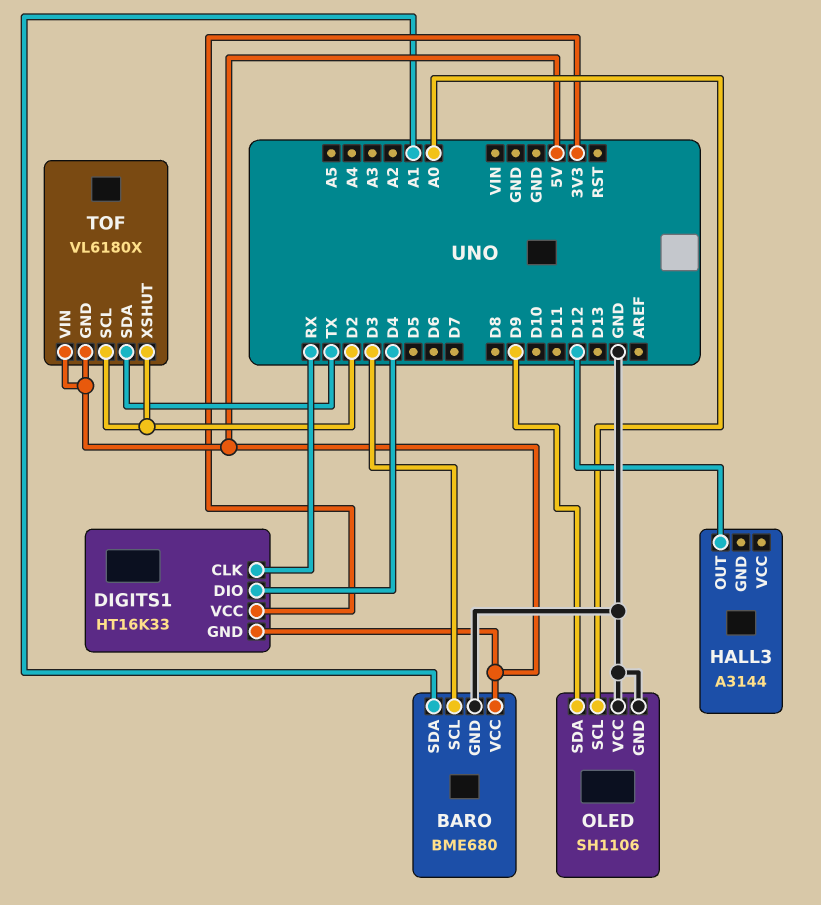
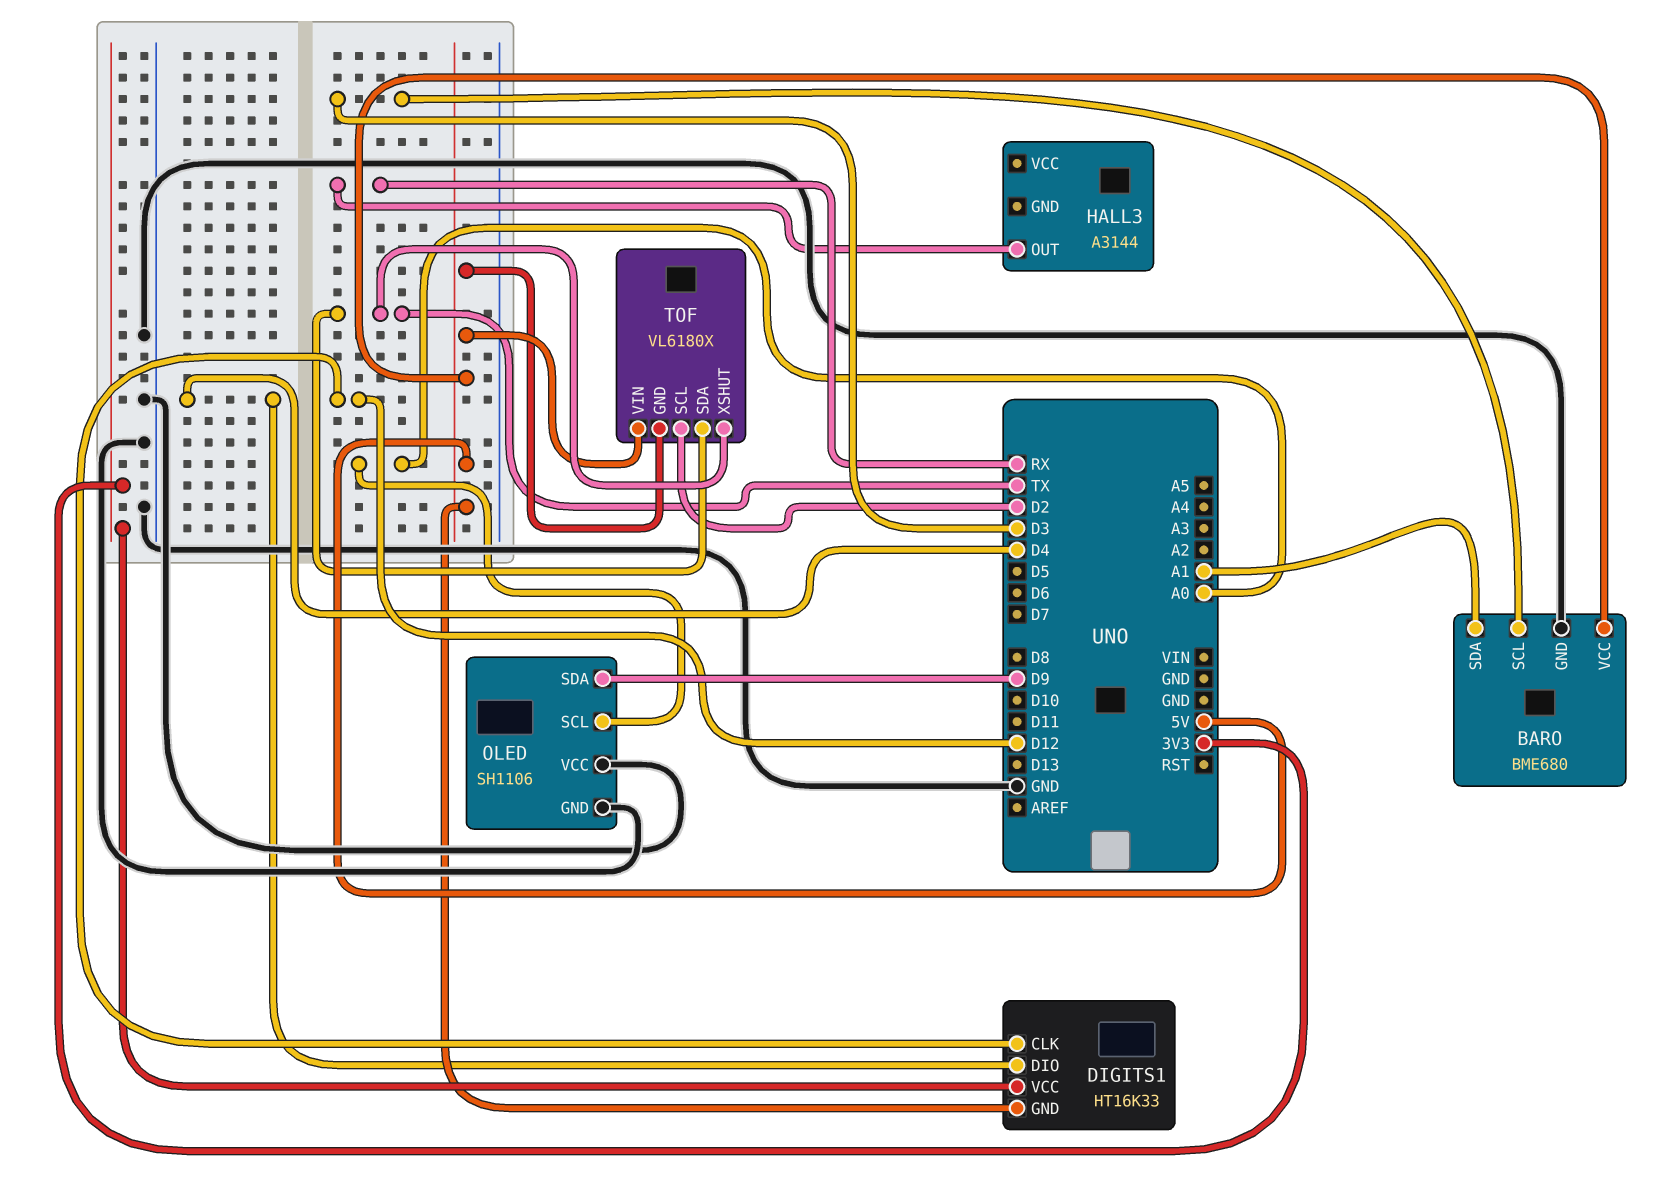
DIGITS1 pin CLK: RX -> D12
HALL3 pin OUT: D12 -> RX
TOF pin XSHUT: D2 -> TX

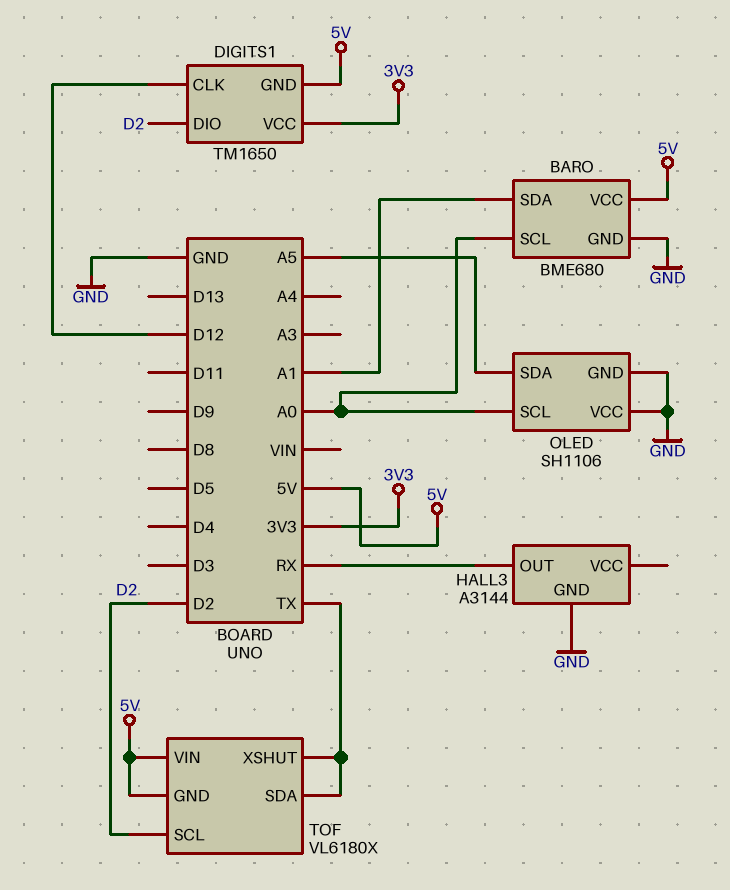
BARO pin SCL: D3 -> A0
DIGITS1: HT16K33 -> TM1650
DIGITS1 pin DIO: D4 -> D2
HALL3 pin GND: none -> GND
OLED pin SDA: D9 -> A5

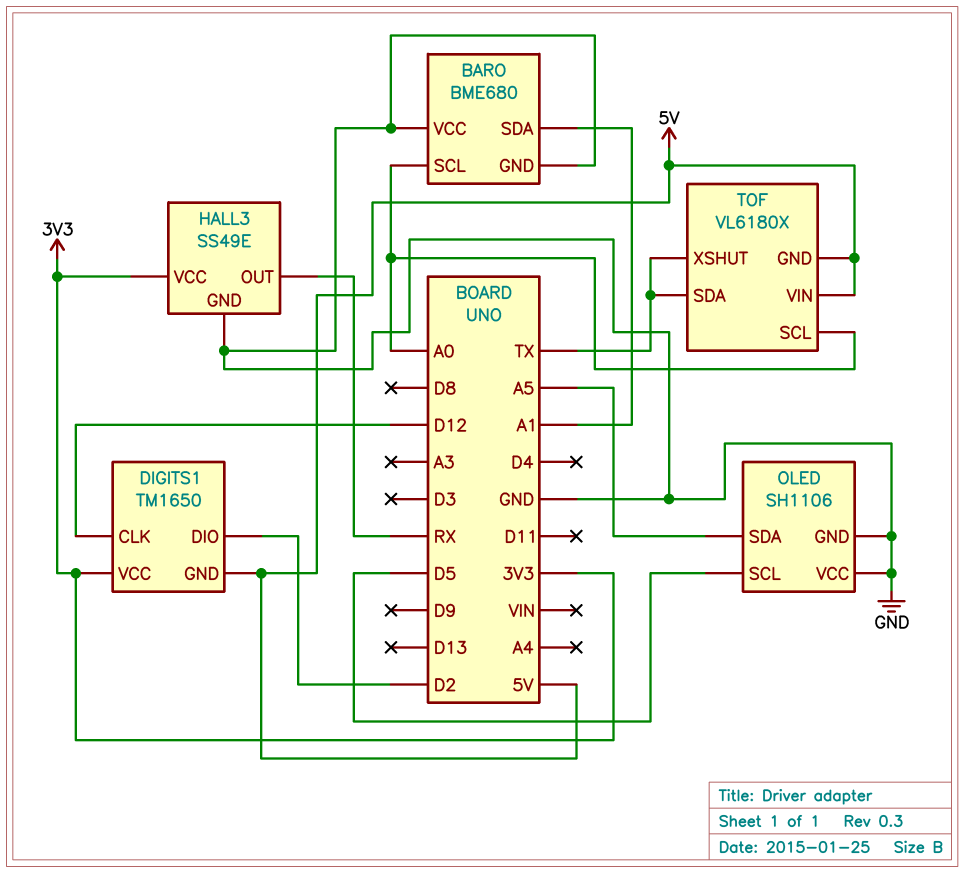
BARO pin VCC: 5V -> GND
HALL3: A3144 -> SS49E
HALL3 pin VCC: none -> 3V3
OLED pin SCL: A0 -> D5
TOF pin SCL: D2 -> A0

